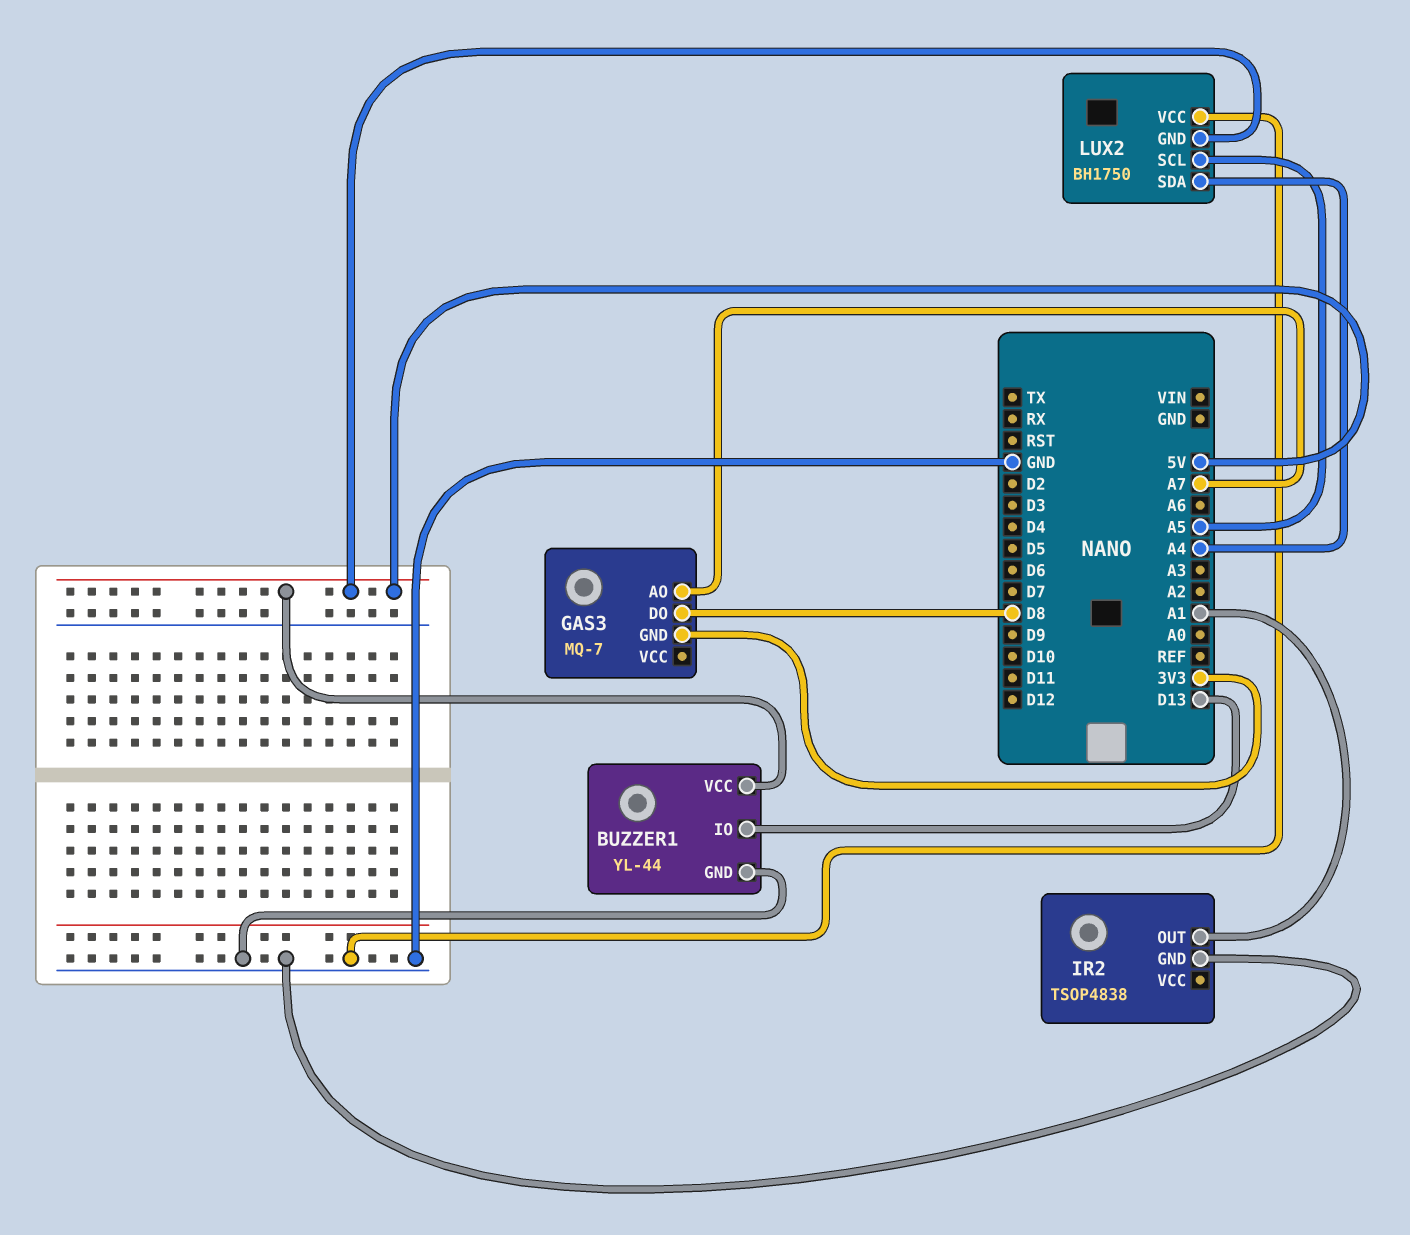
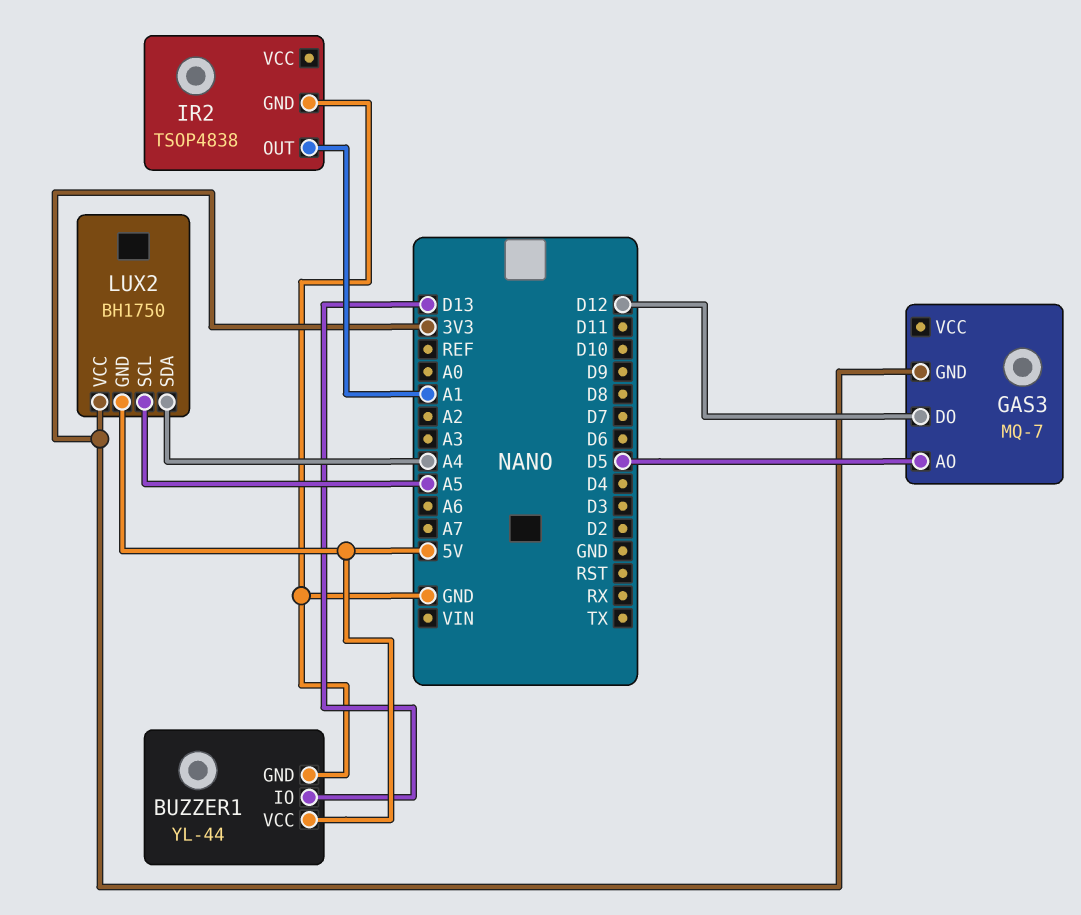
GAS3 pin AO: A7 -> D5
GAS3 pin DO: D8 -> D12
LUX2 pin VCC: GND -> 3V3

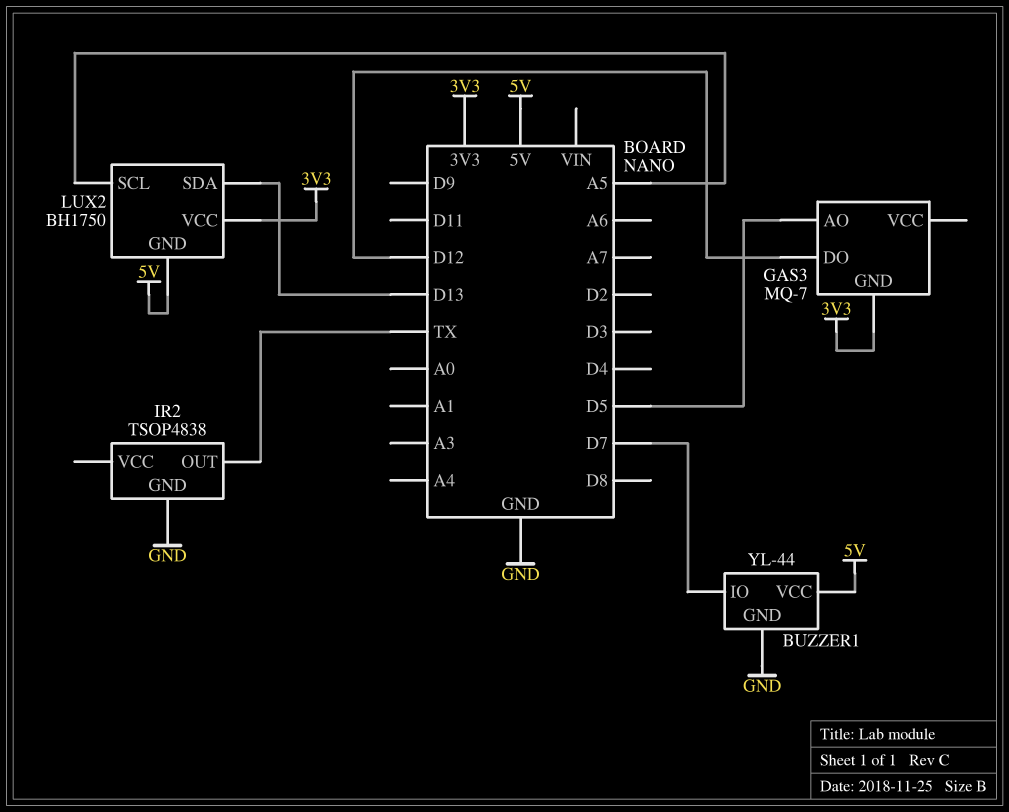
BUZZER1 pin IO: D13 -> D7
IR2 pin OUT: A1 -> TX
LUX2 pin SDA: A4 -> D13

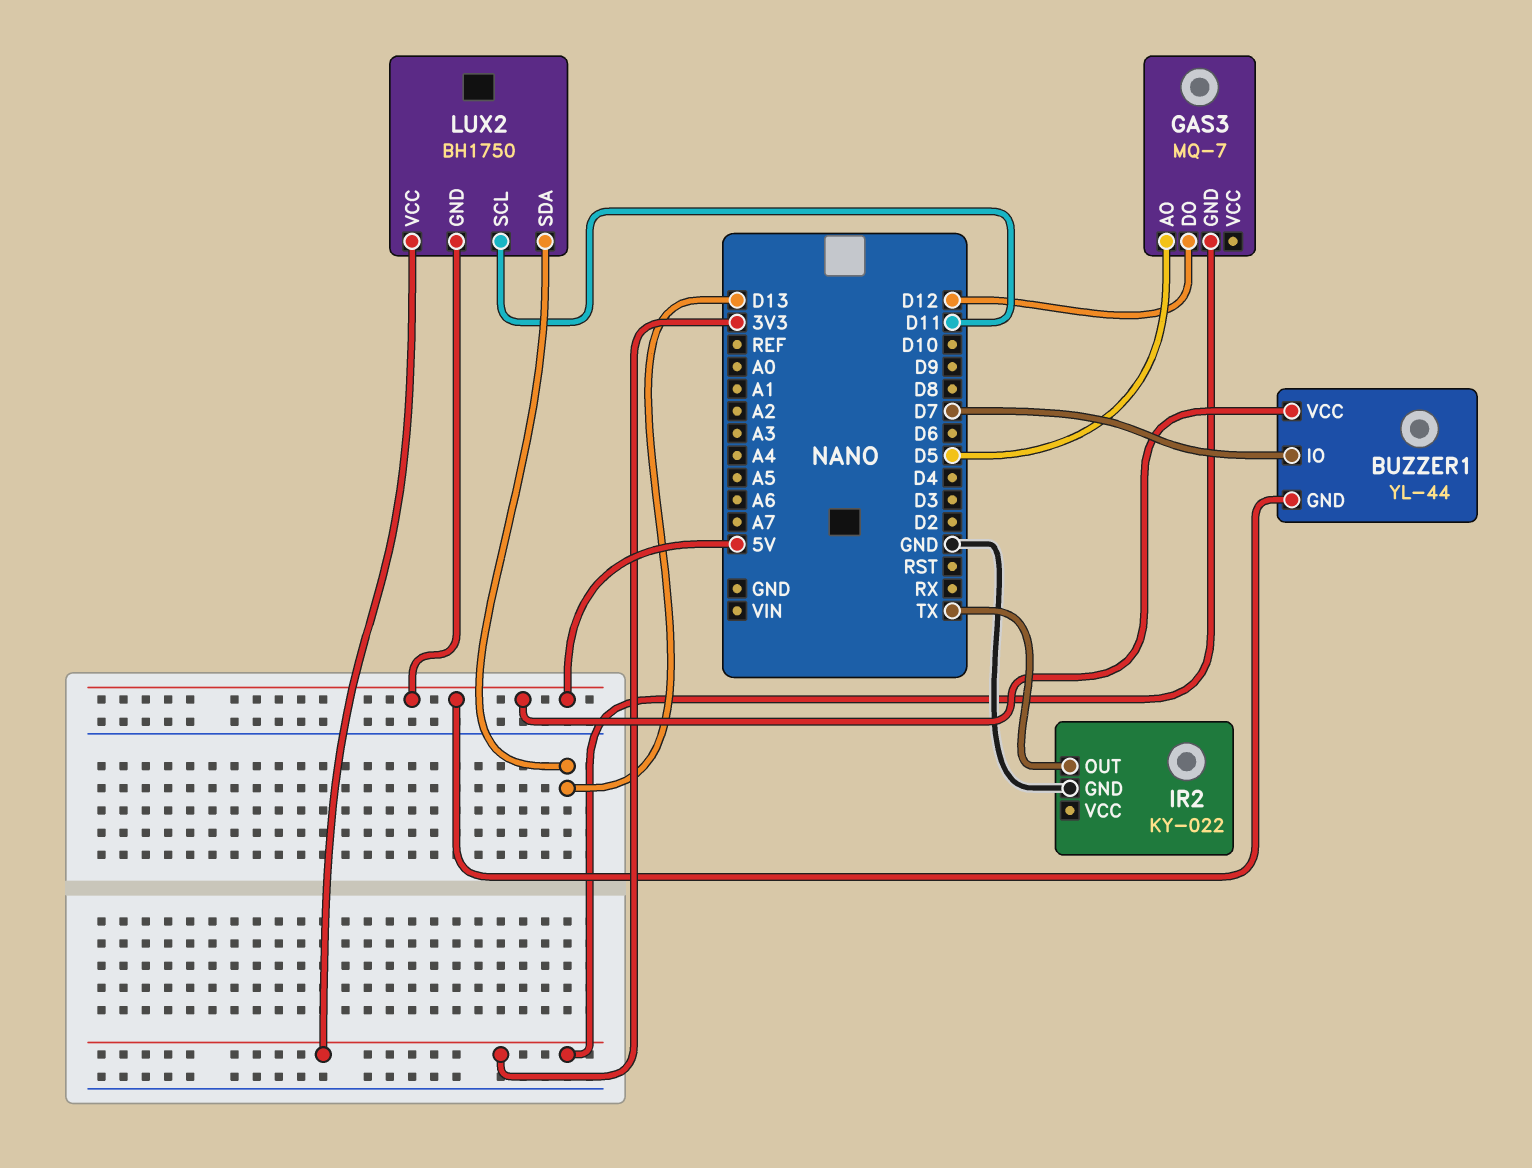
BUZZER1 pin GND: GND -> 5V
IR2: TSOP4838 -> KY-022
LUX2 pin SCL: A5 -> D11

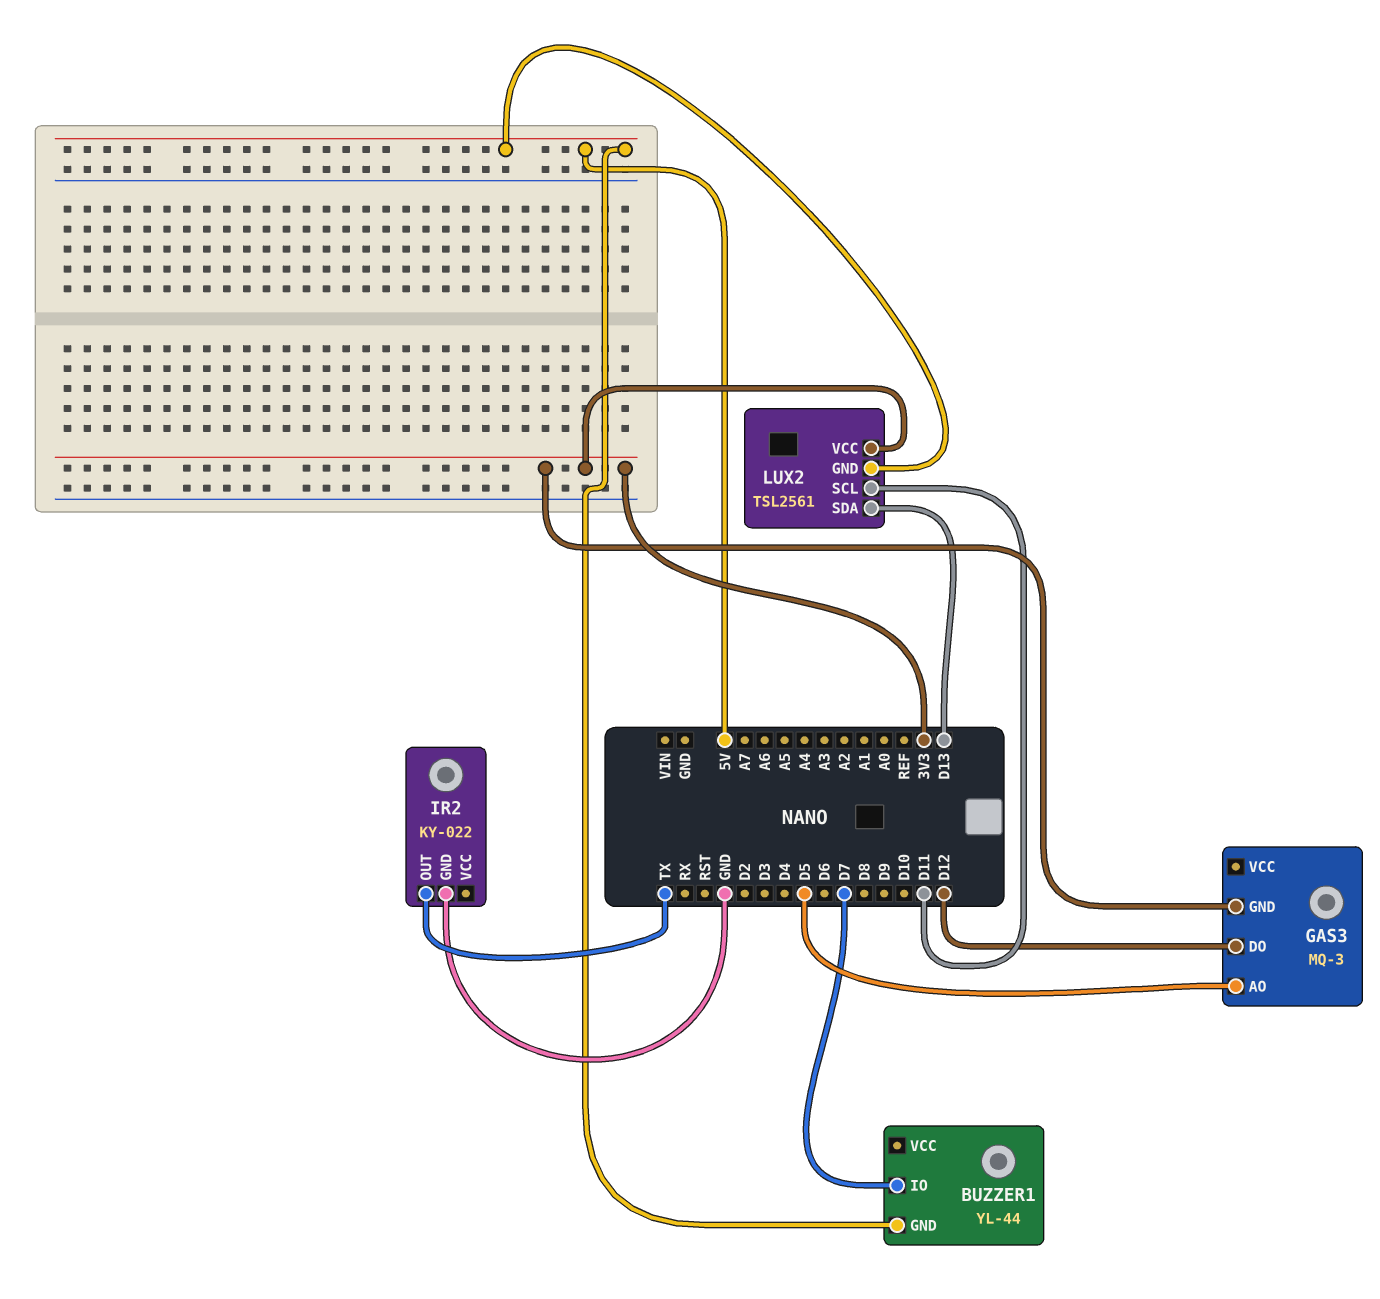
BUZZER1 pin VCC: 5V -> none
GAS3: MQ-7 -> MQ-3
LUX2: BH1750 -> TSL2561

